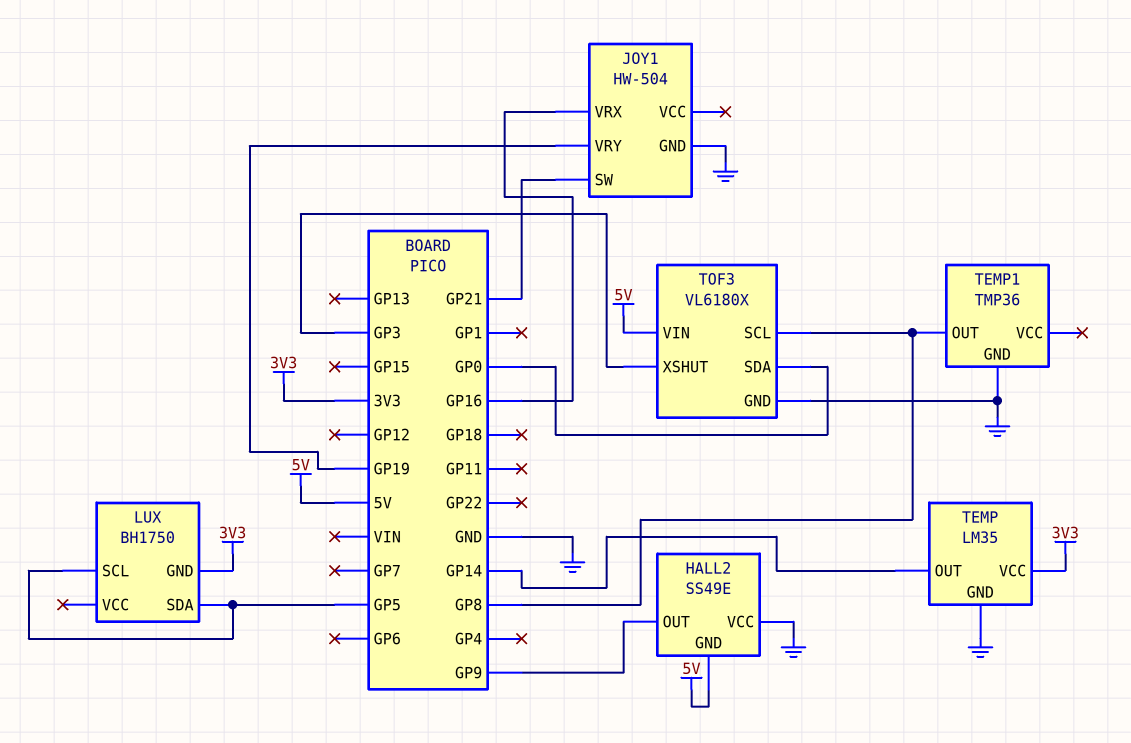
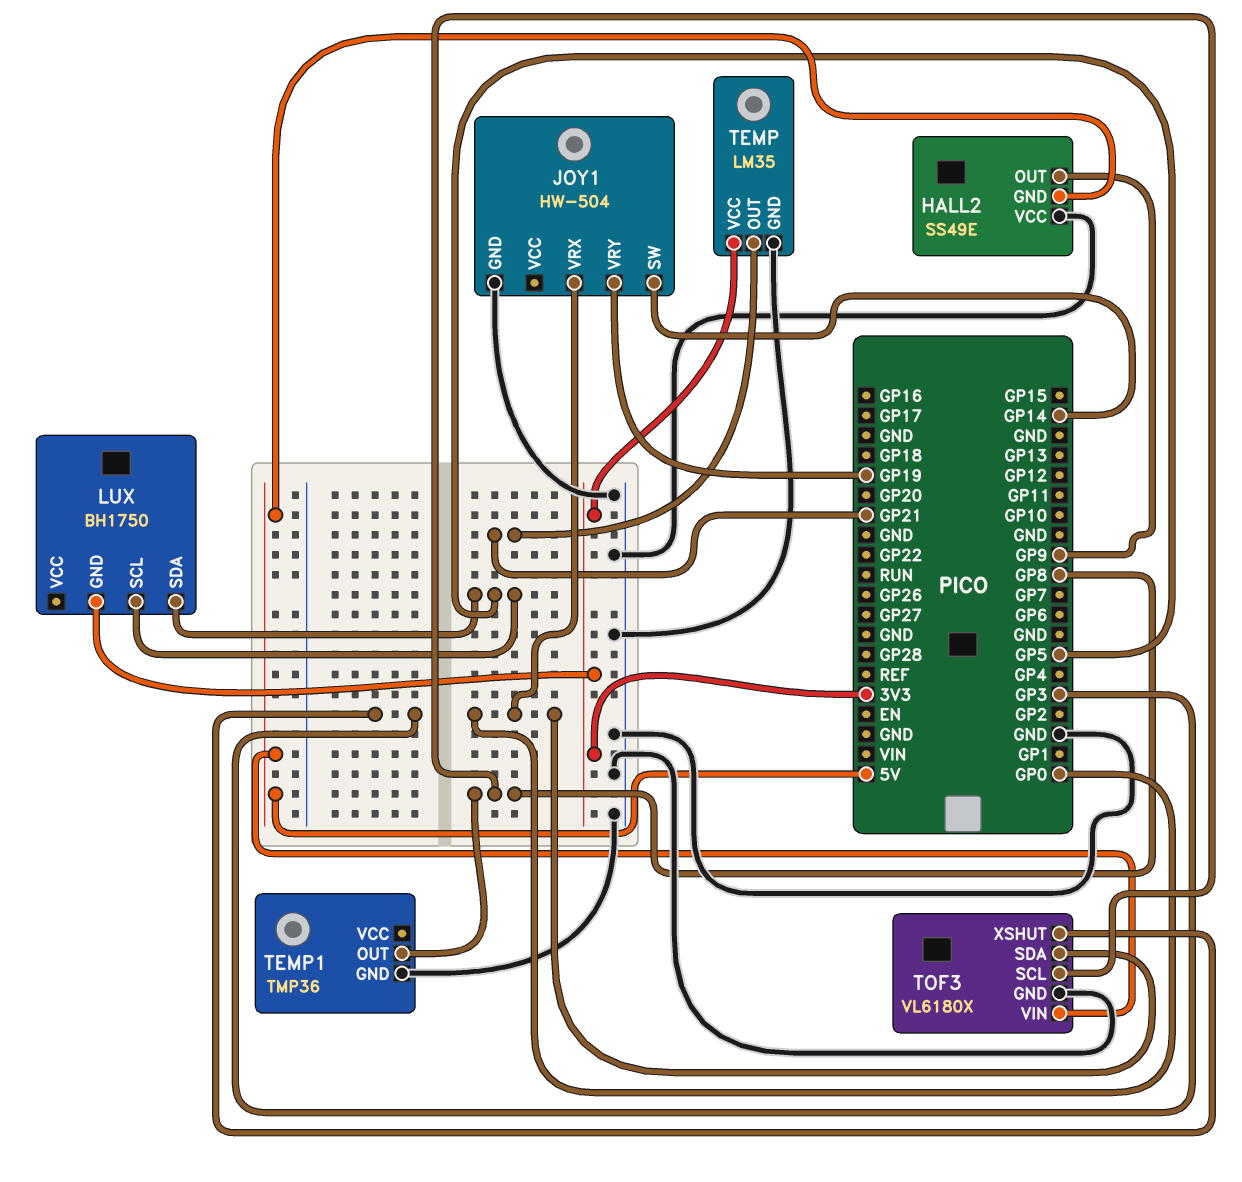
JOY1 pin SW: GP21 -> GP14
JOY1 pin VRX: GP16 -> GP0
TEMP pin OUT: GP14 -> GP21

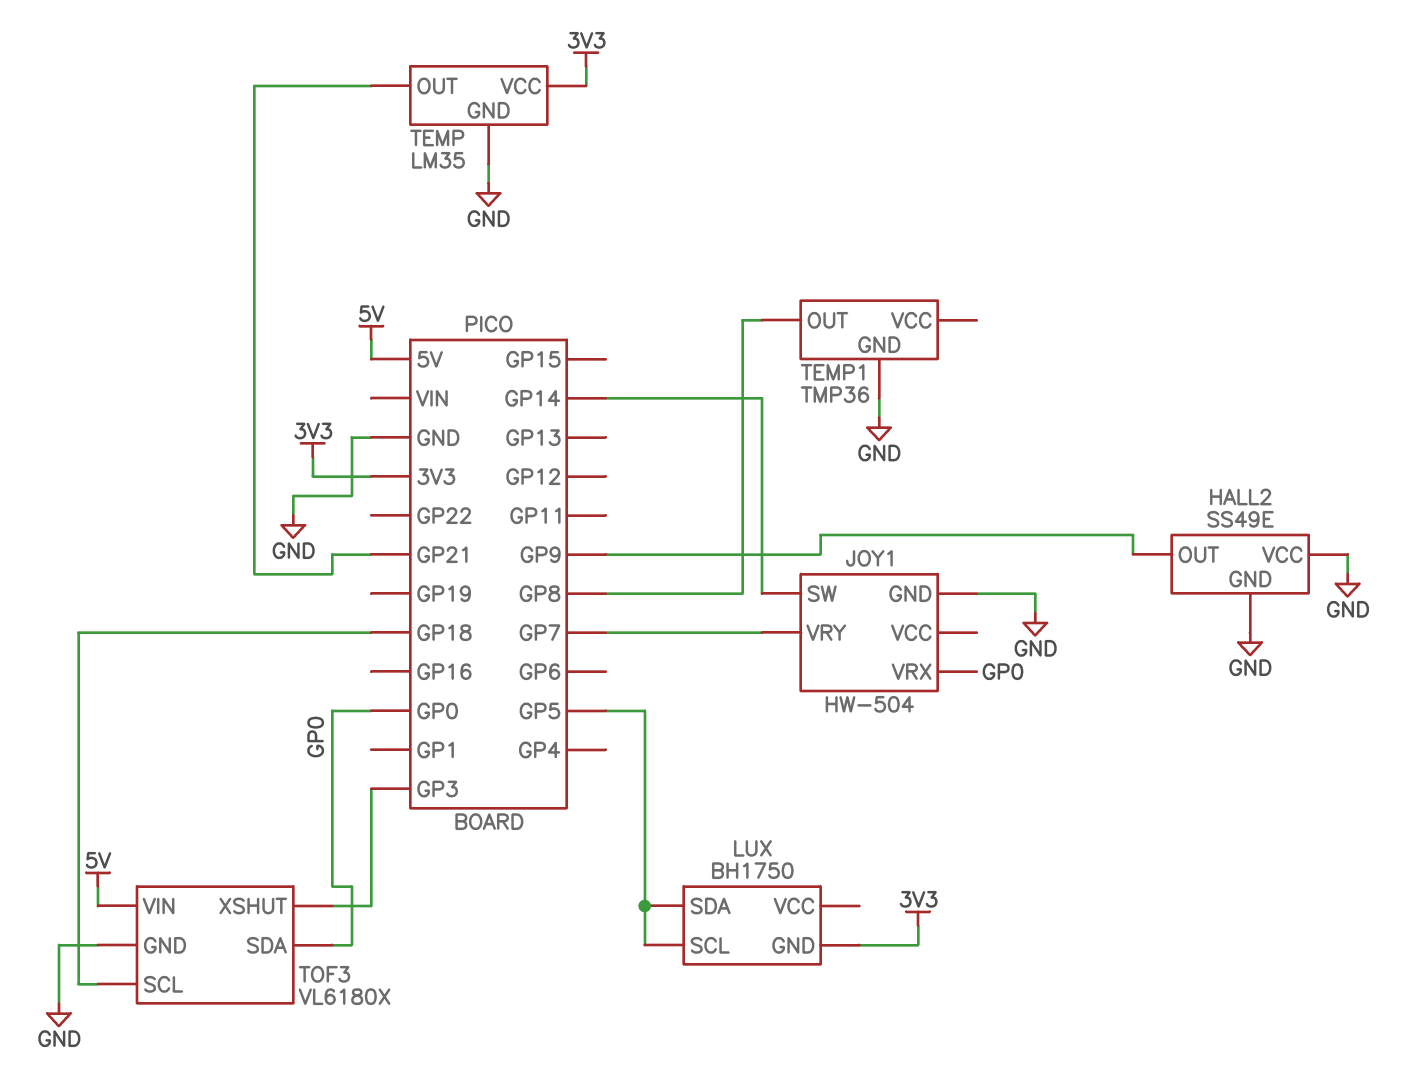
HALL2 pin GND: 5V -> GND
JOY1 pin VRY: GP19 -> GP7
TOF3 pin SCL: GP8 -> GP18

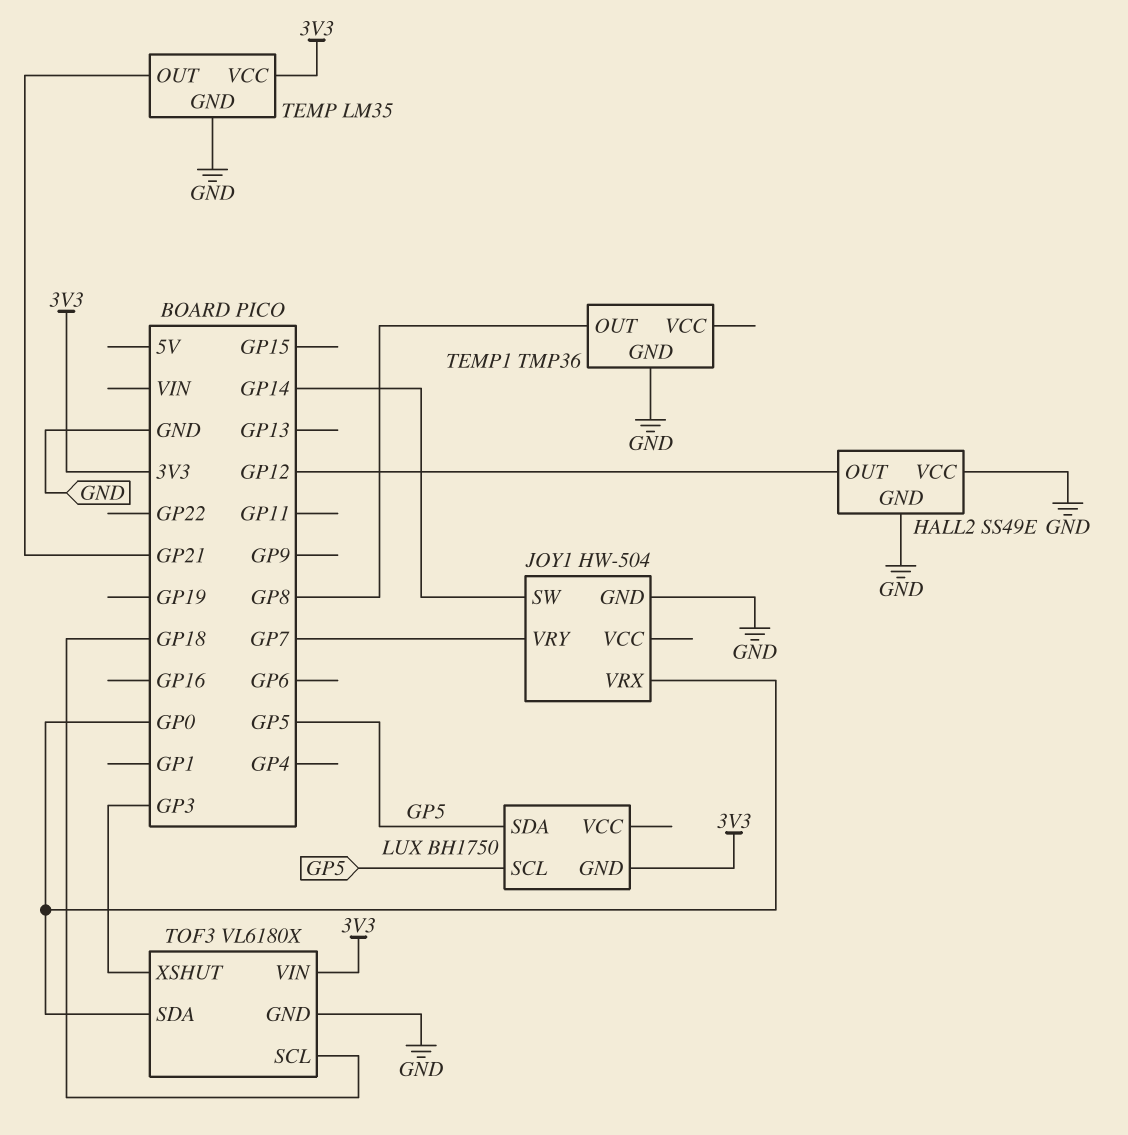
HALL2 pin OUT: GP9 -> GP12
TOF3 pin VIN: 5V -> 3V3

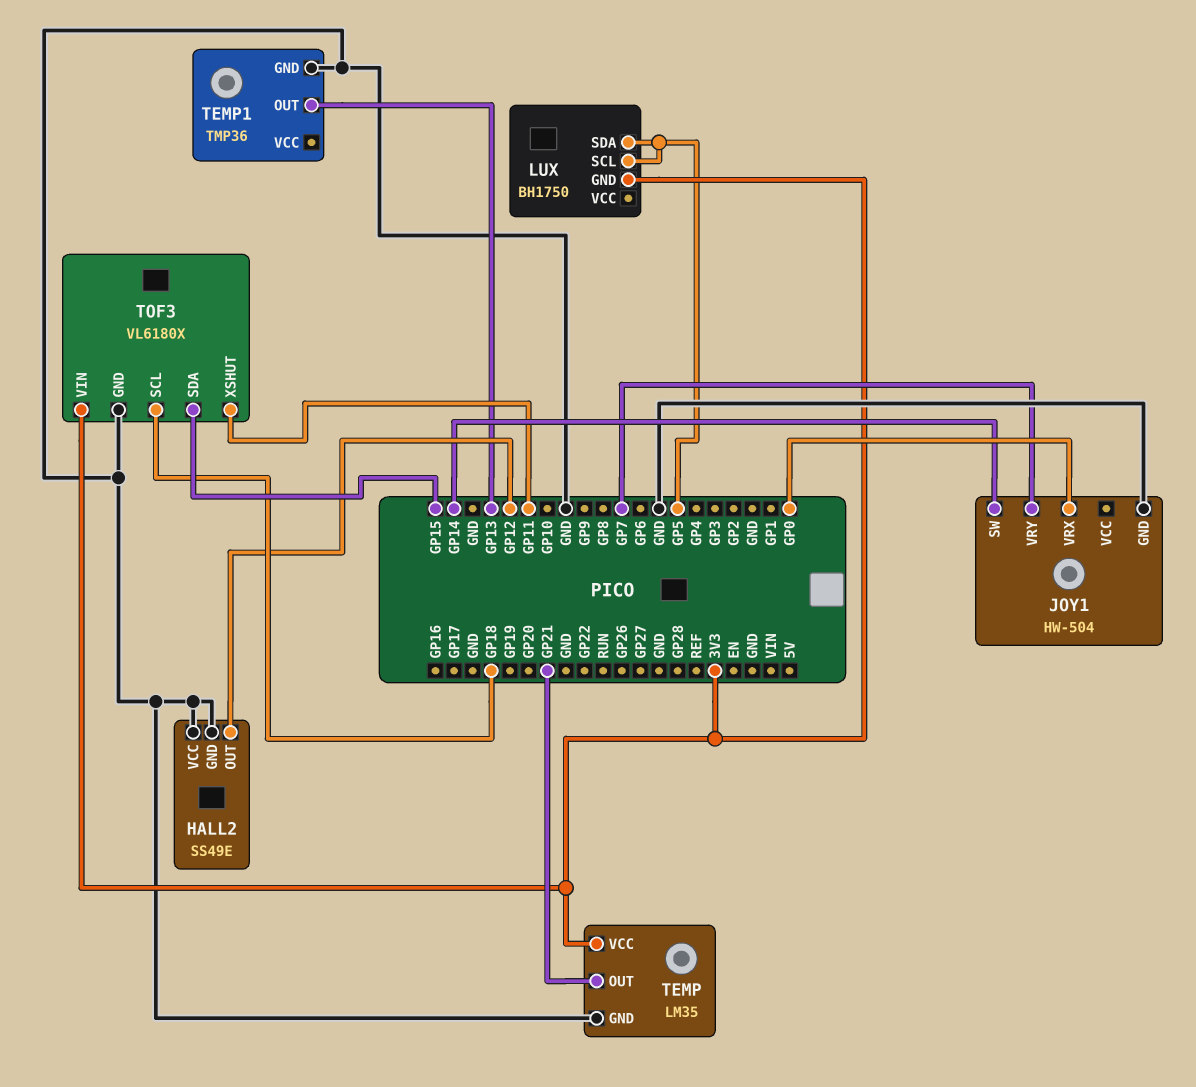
TEMP1 pin OUT: GP8 -> GP13
TOF3 pin SDA: GP0 -> GP15
TOF3 pin XSHUT: GP3 -> GP11

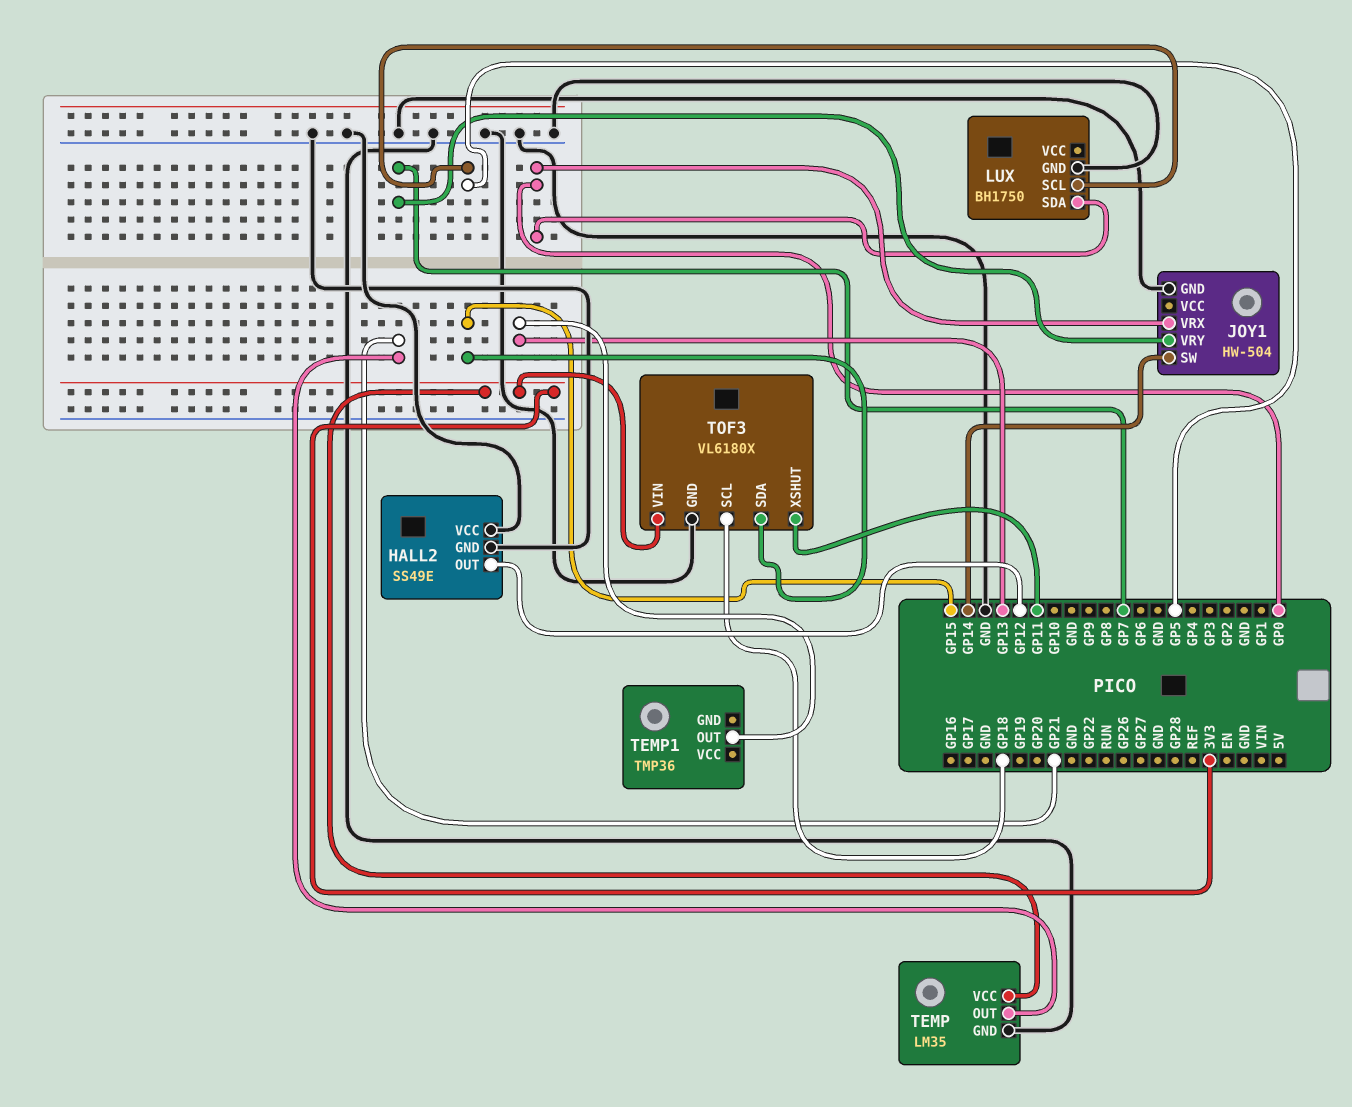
LUX pin GND: 3V3 -> GND
LUX pin SDA: GP5 -> GP0
TEMP1 pin GND: GND -> none

